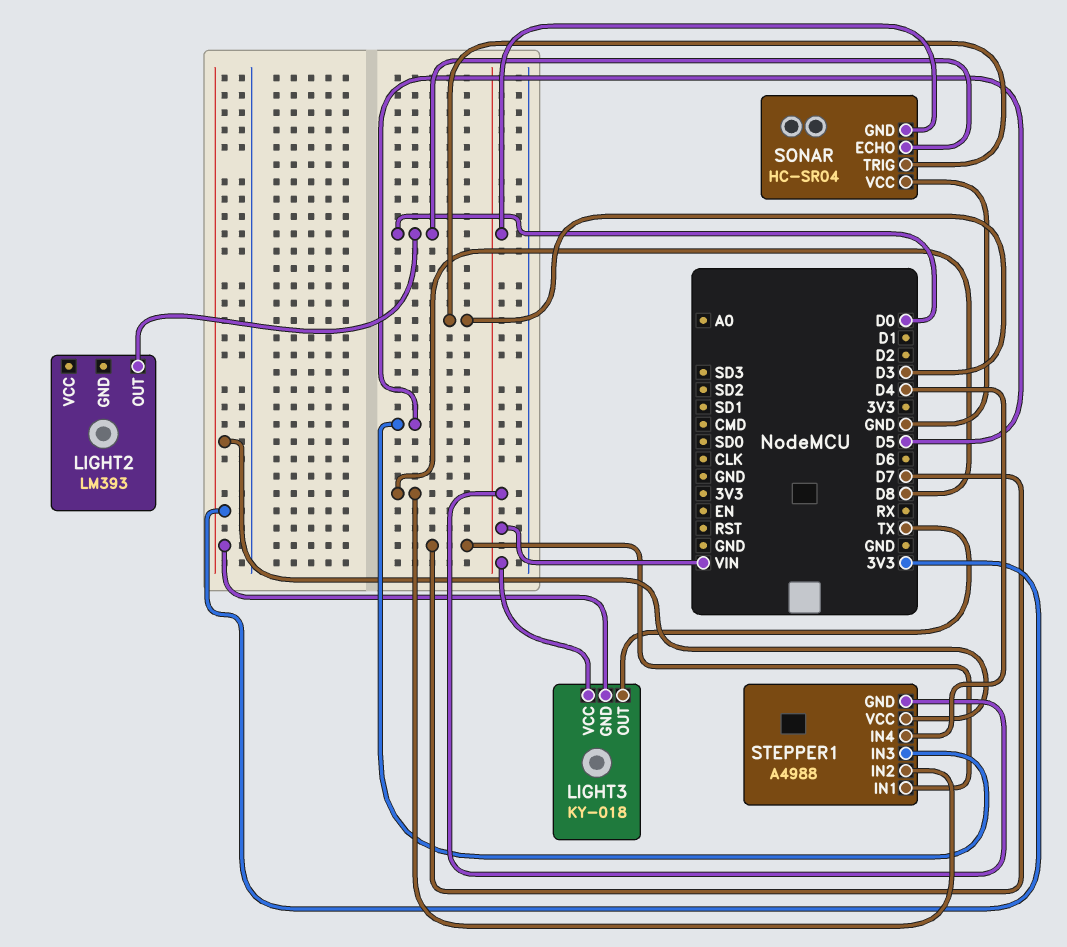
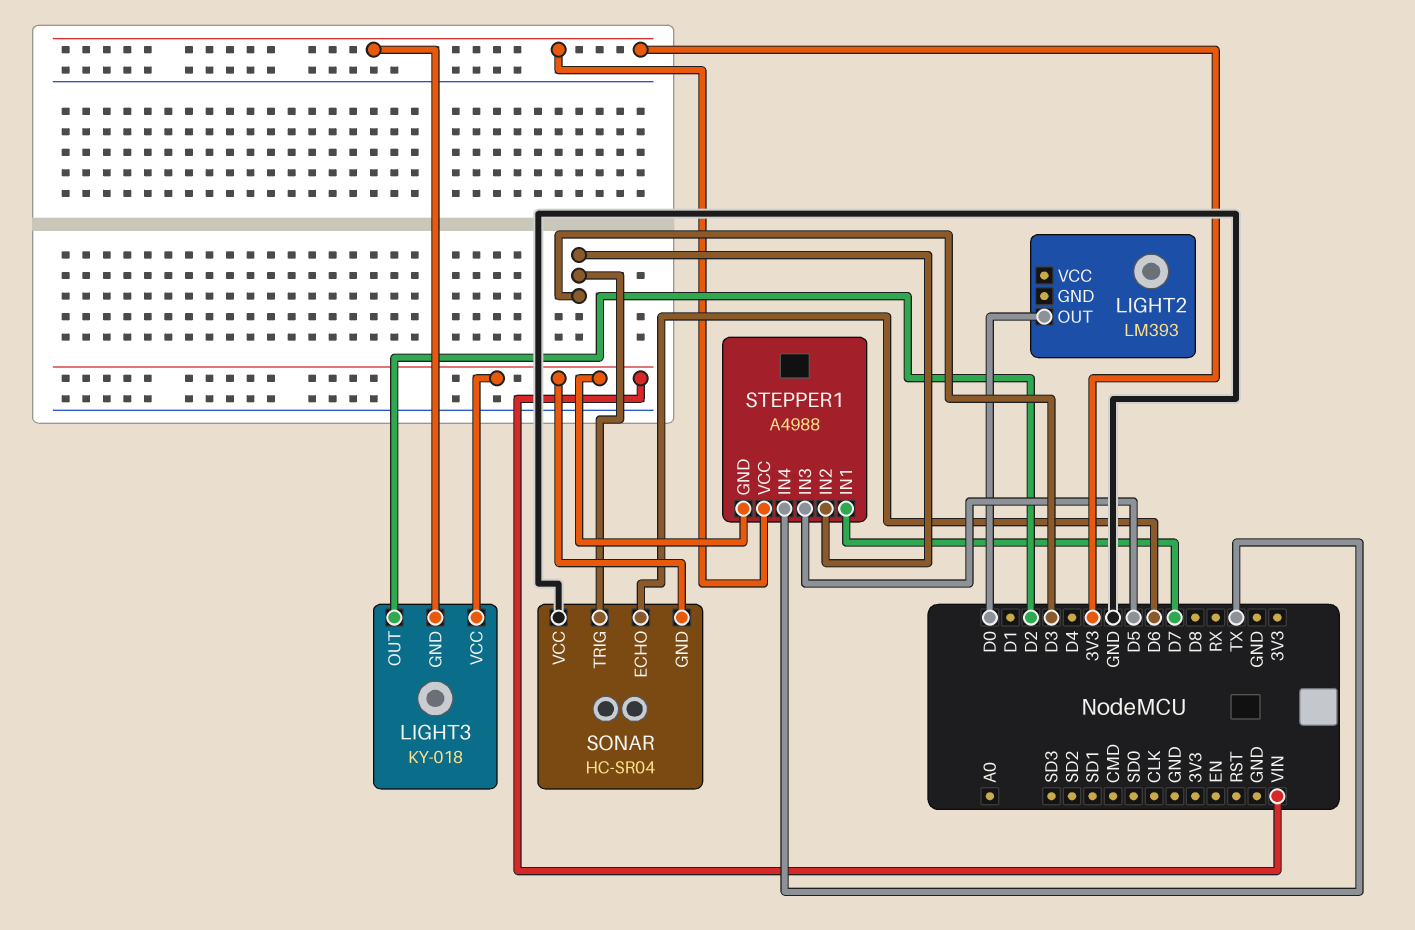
LIGHT3 pin OUT: TX -> D2
SONAR pin ECHO: D0 -> D6
STEPPER1 pin IN2: D8 -> D3
STEPPER1 pin IN4: D4 -> TX

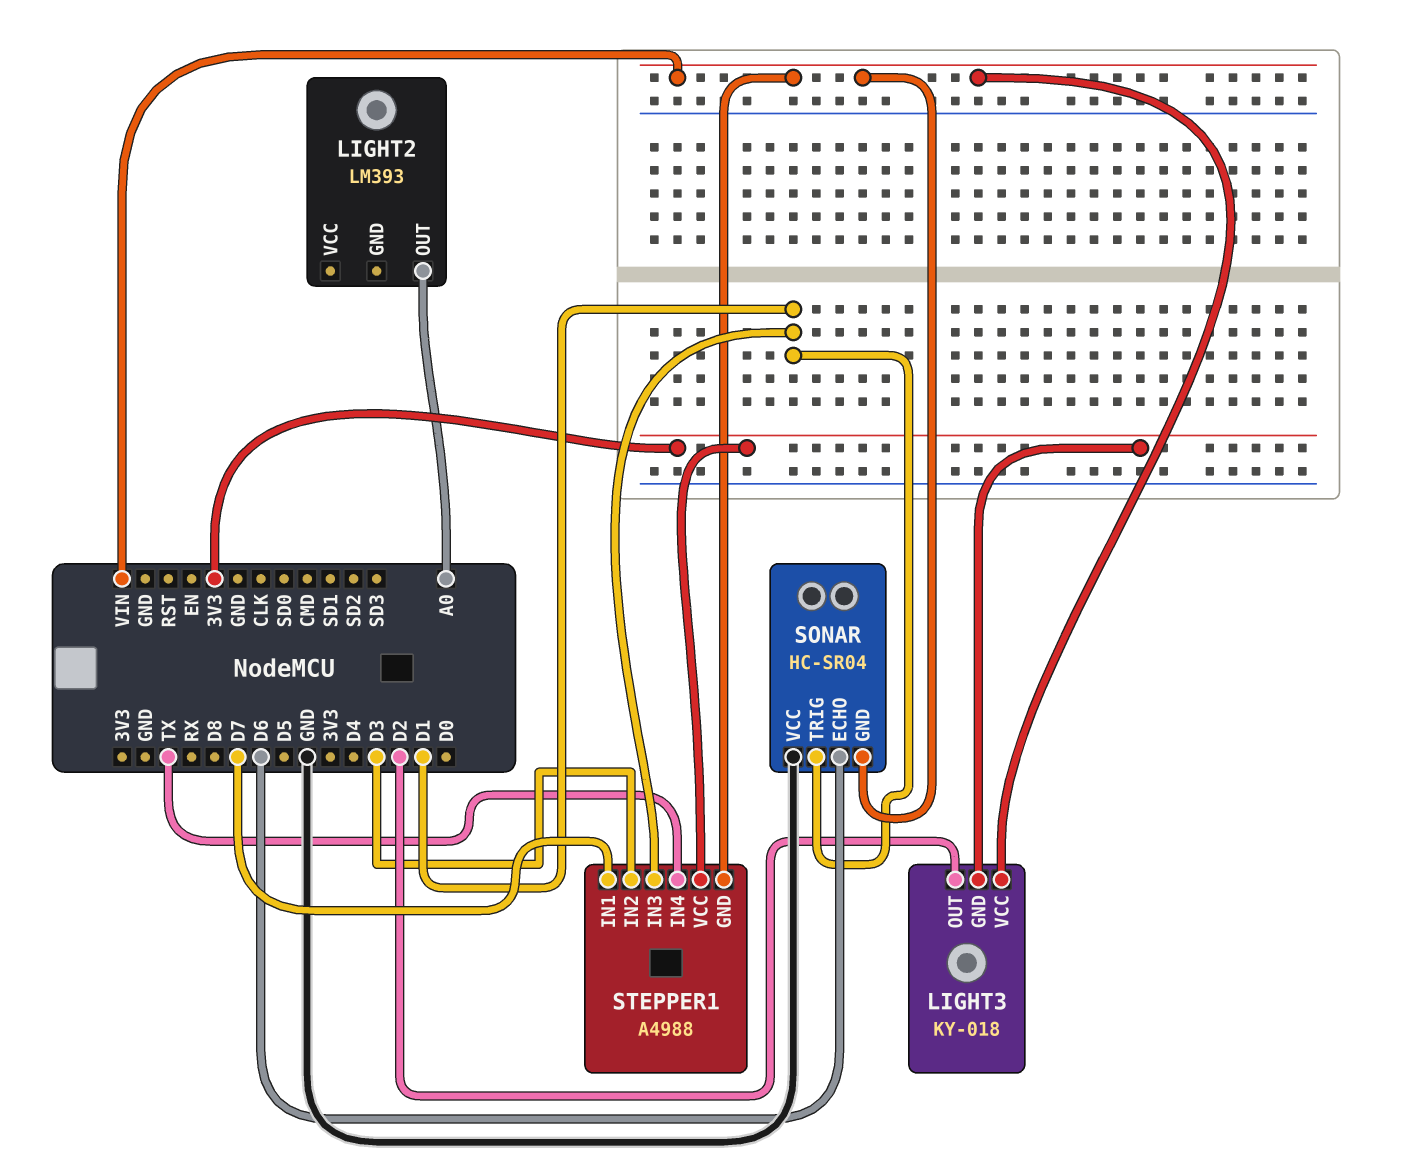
LIGHT2 pin OUT: D0 -> A0
SONAR pin TRIG: D3 -> D1
STEPPER1 pin IN3: D5 -> D1

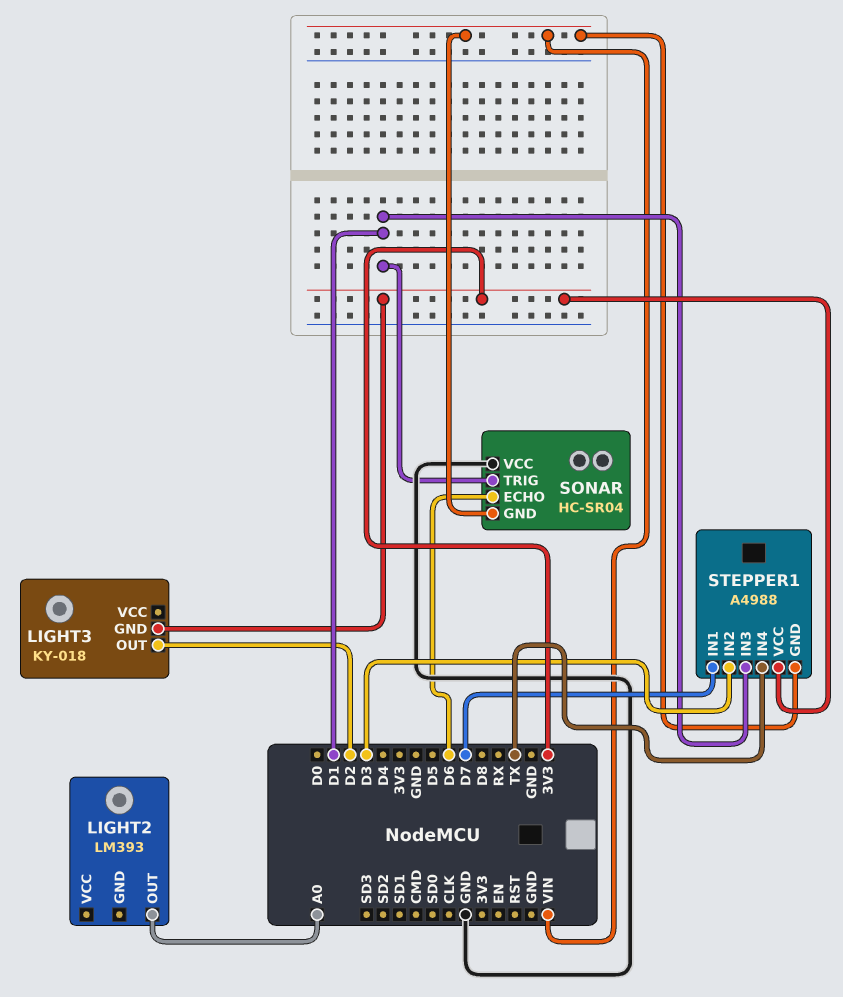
LIGHT3 pin VCC: VIN -> none

